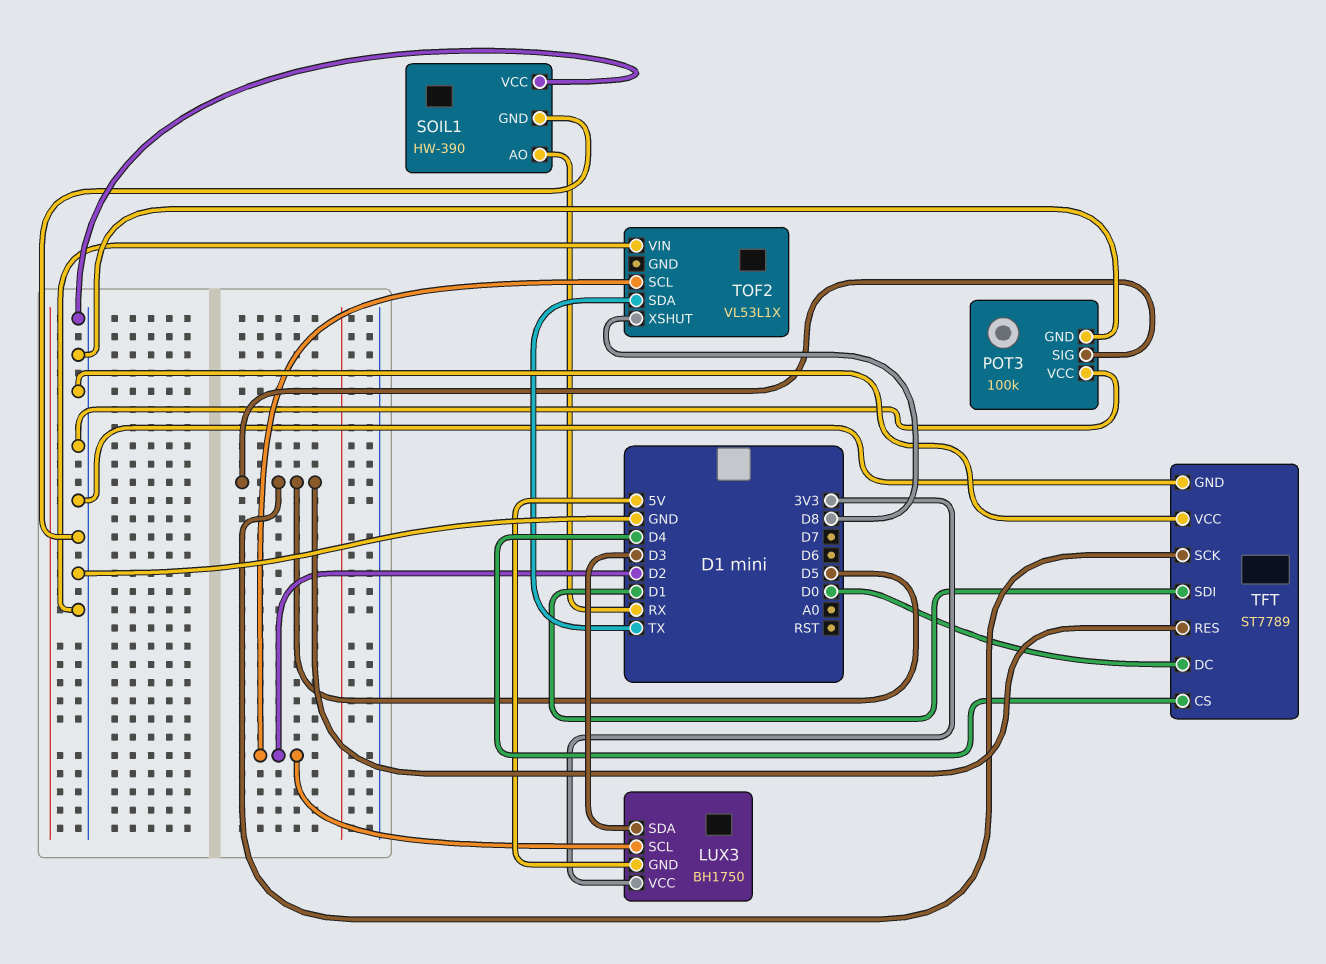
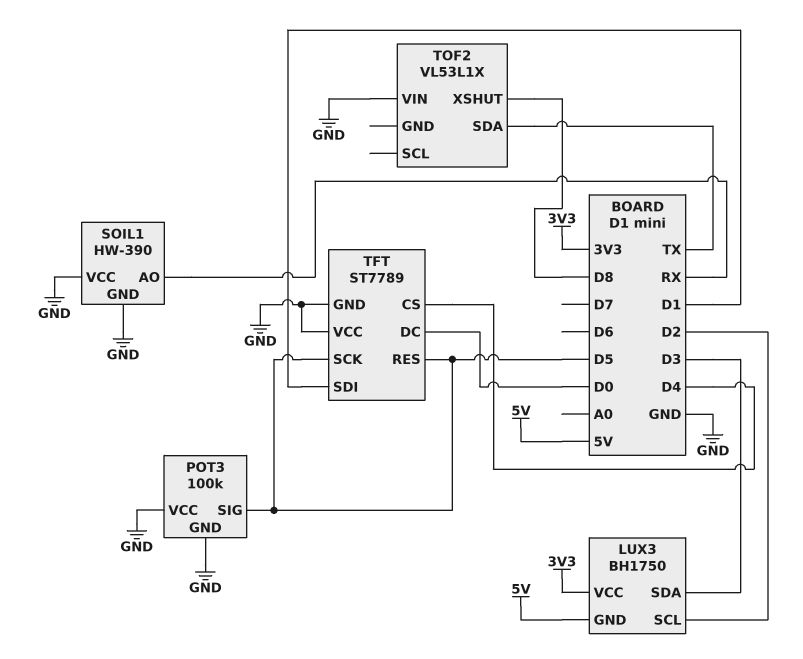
TOF2 pin SCL: D2 -> none

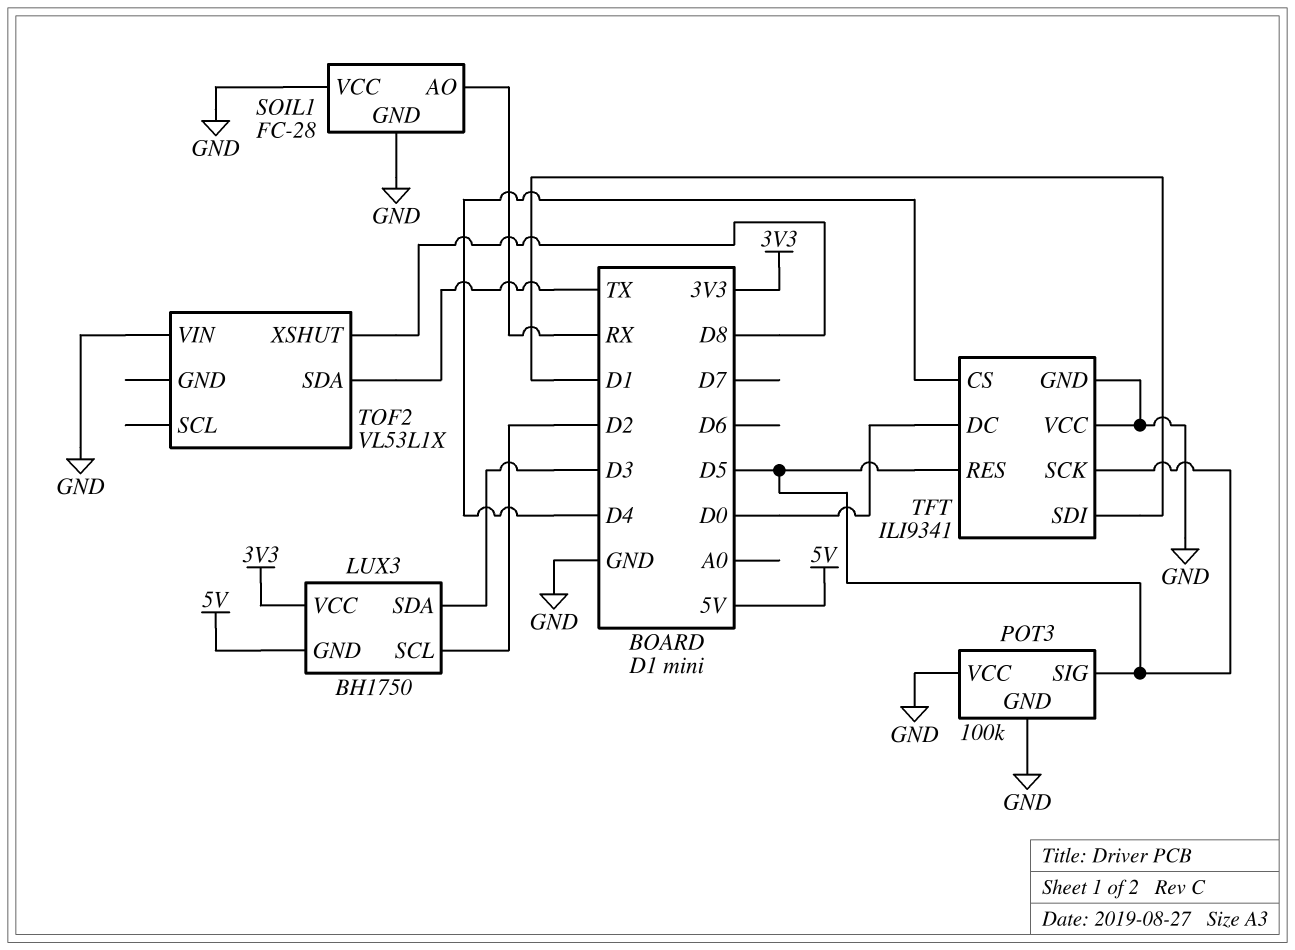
SOIL1: HW-390 -> FC-28
TFT: ST7789 -> ILI9341

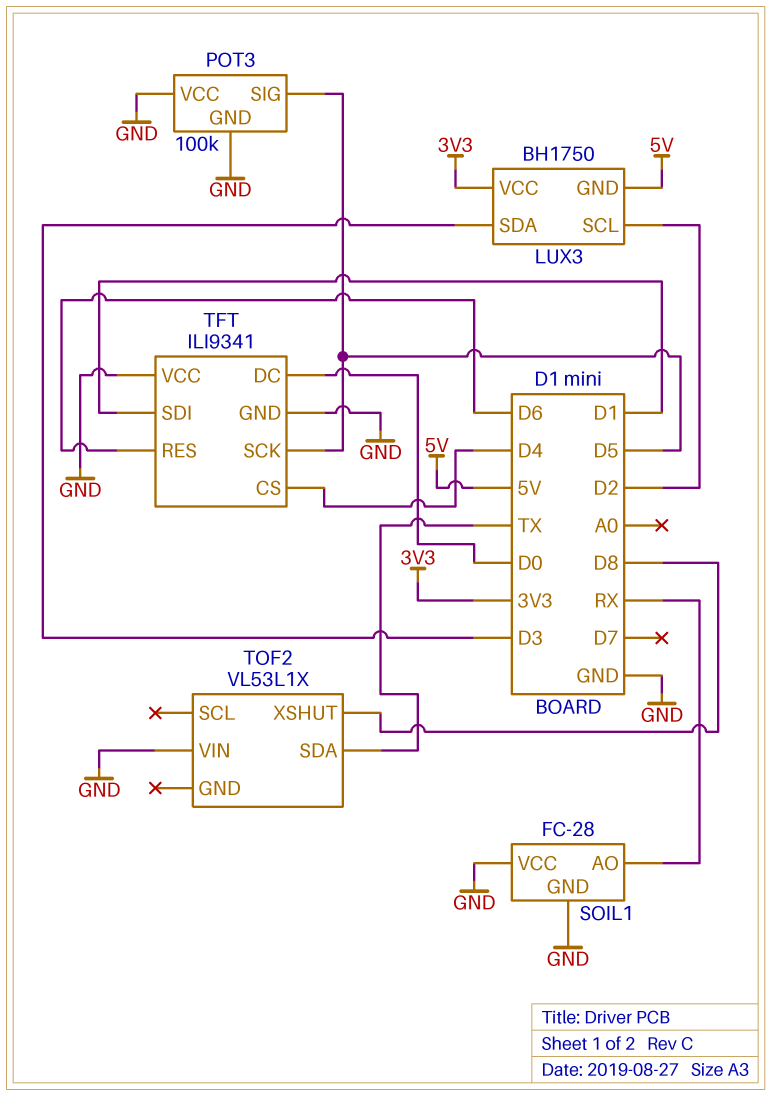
TFT pin RES: D5 -> D6

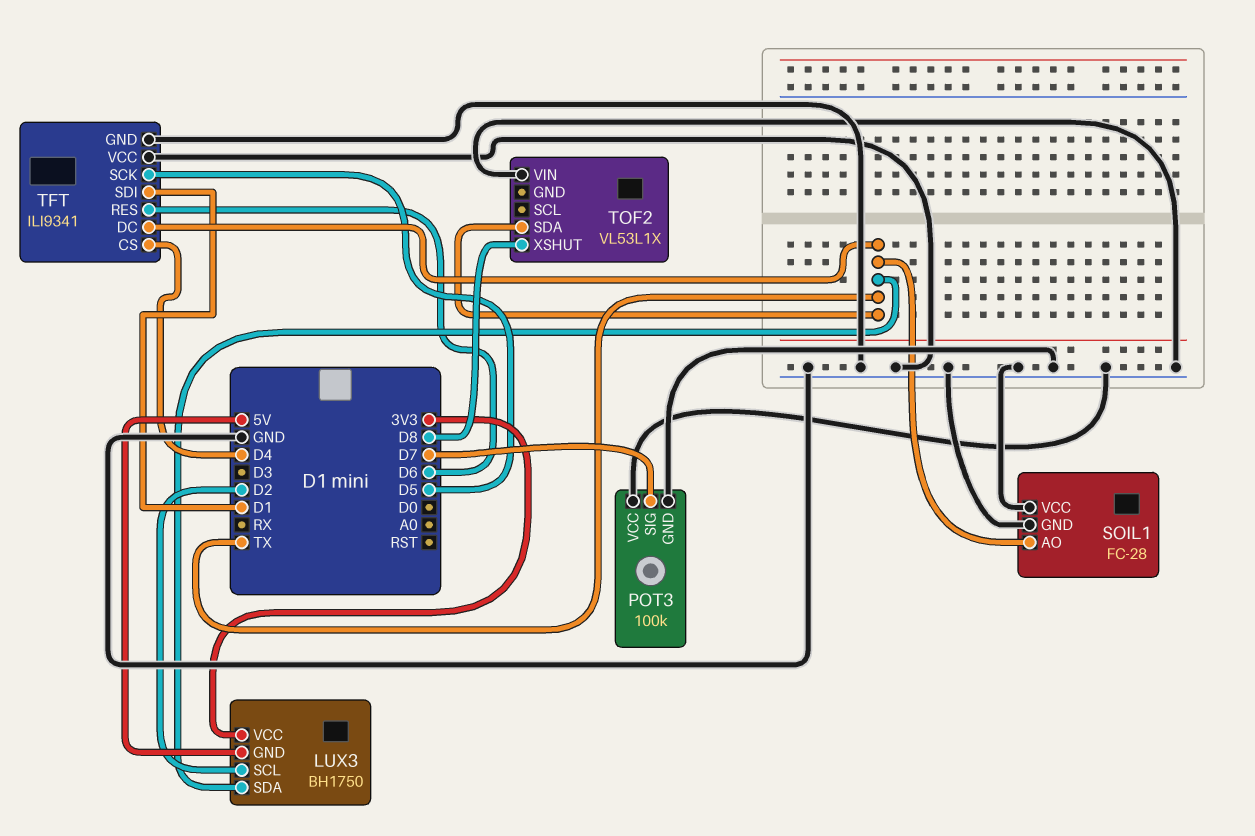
LUX3 pin SDA: D3 -> TX
POT3 pin SIG: D5 -> D7
SOIL1 pin AO: RX -> TX
TFT pin DC: D0 -> TX

